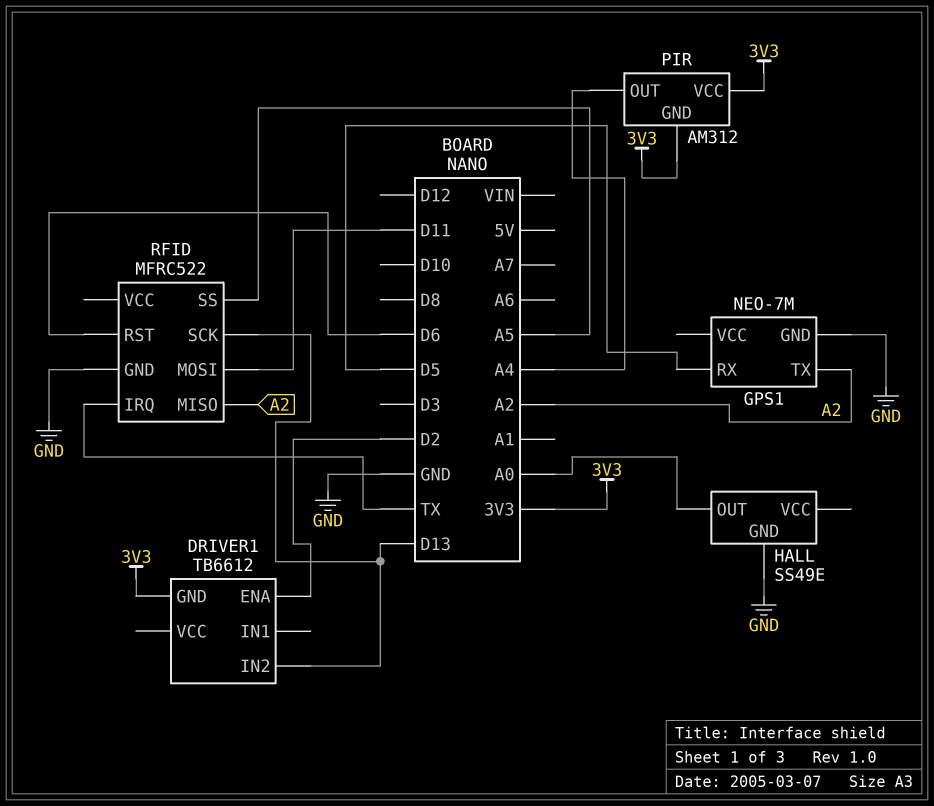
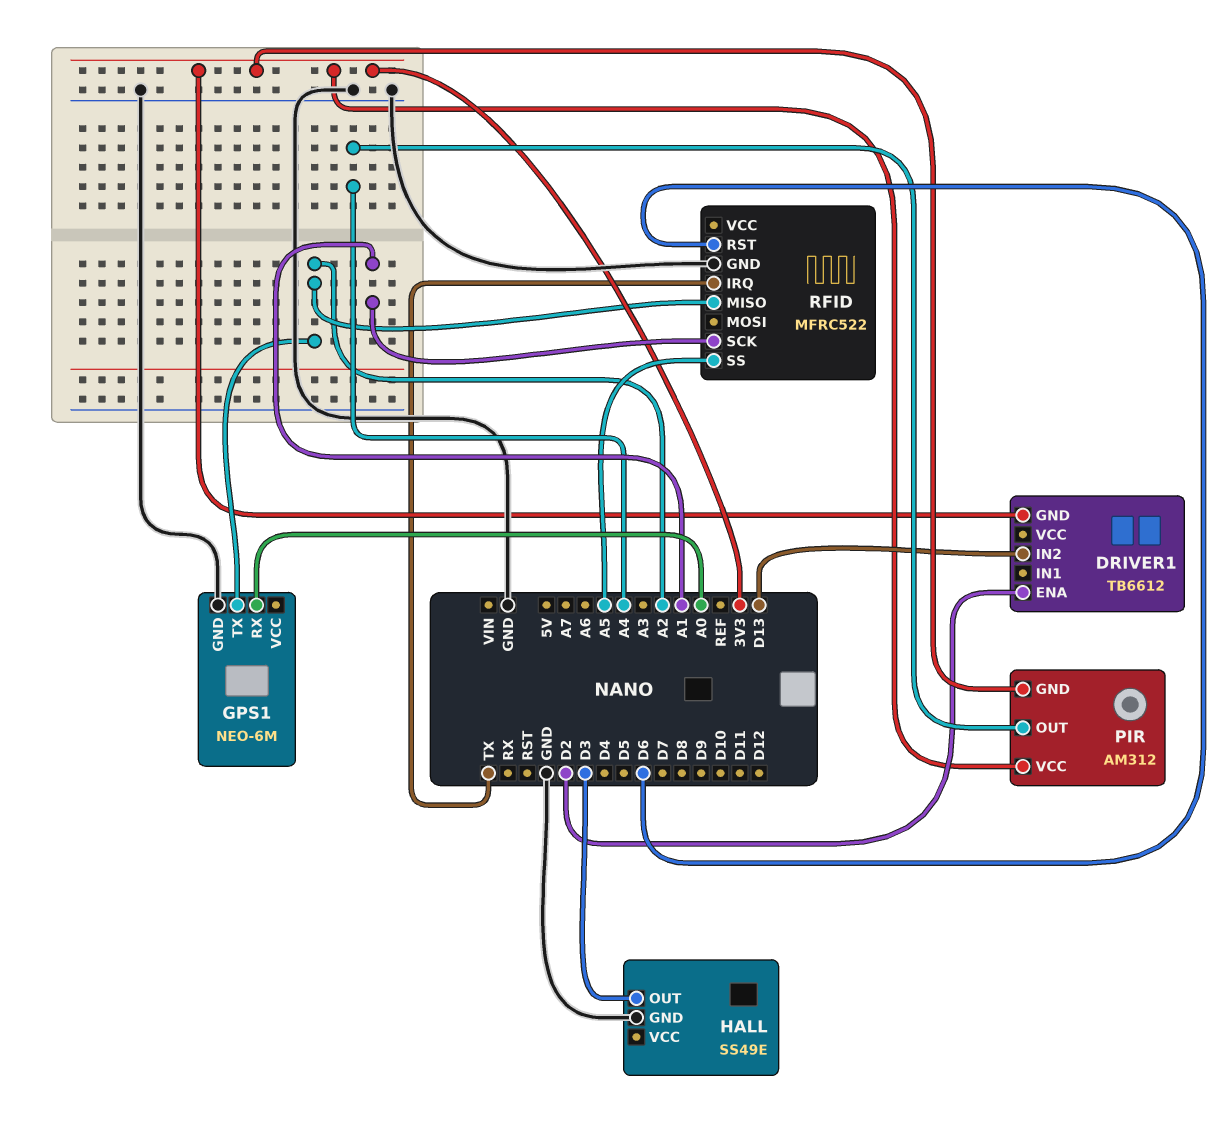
GPS1: NEO-7M -> NEO-6M
GPS1 pin RX: D5 -> A0
HALL pin OUT: A0 -> D3
RFID pin MOSI: D11 -> none
RFID pin SCK: D13 -> A1

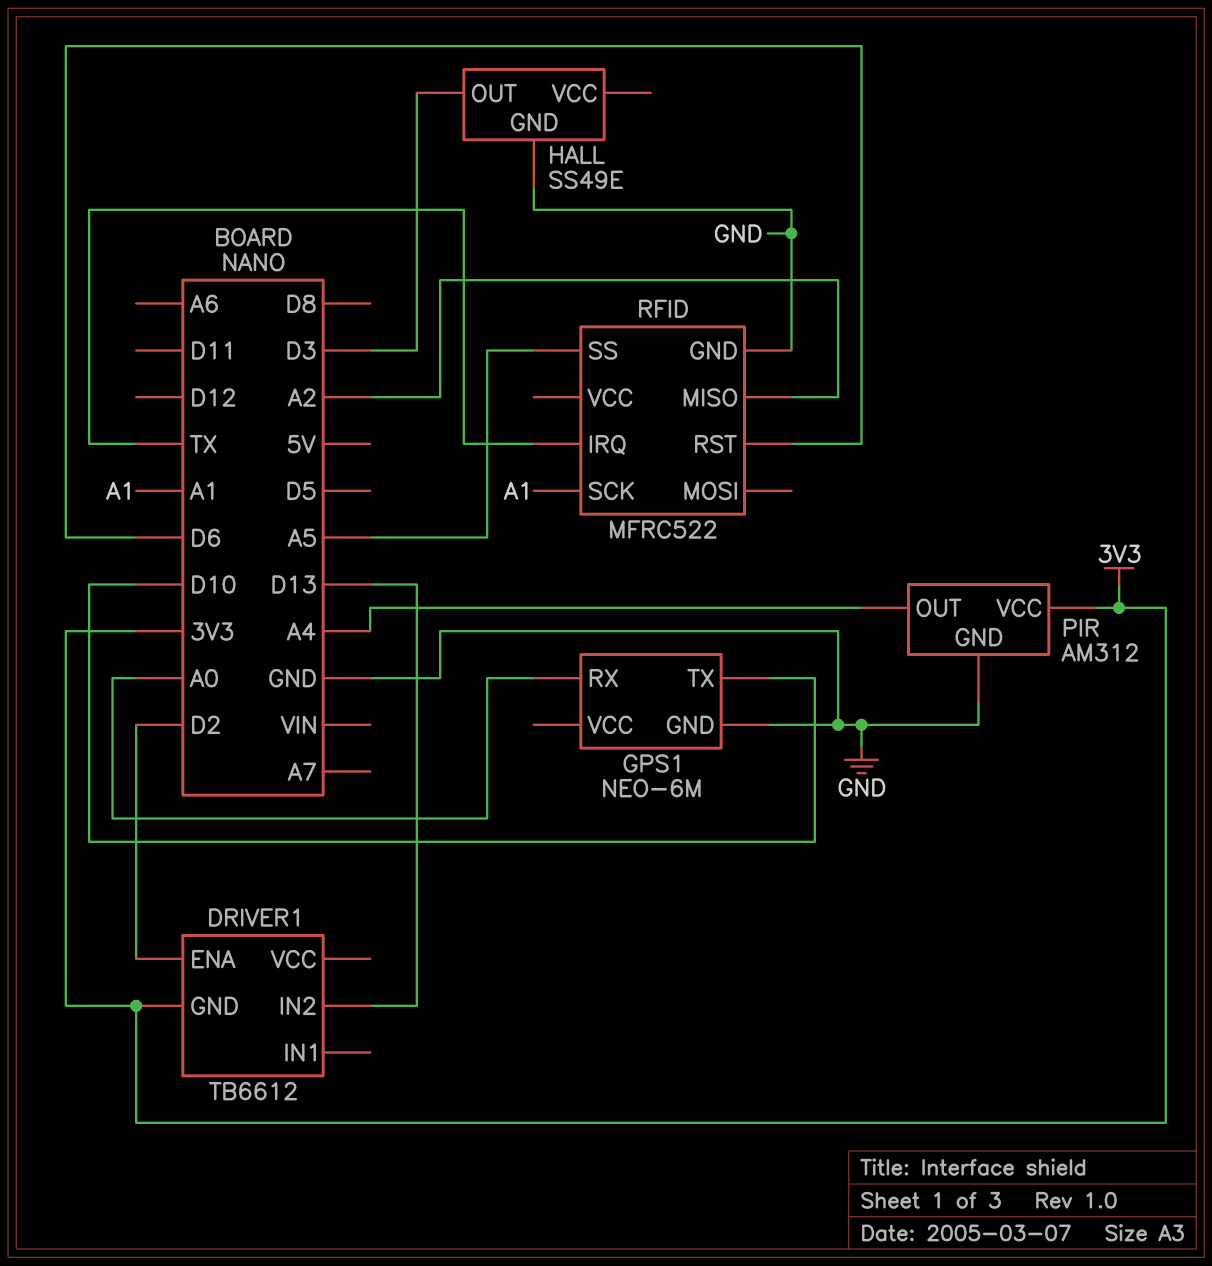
GPS1 pin TX: A2 -> D10
PIR pin GND: 3V3 -> GND

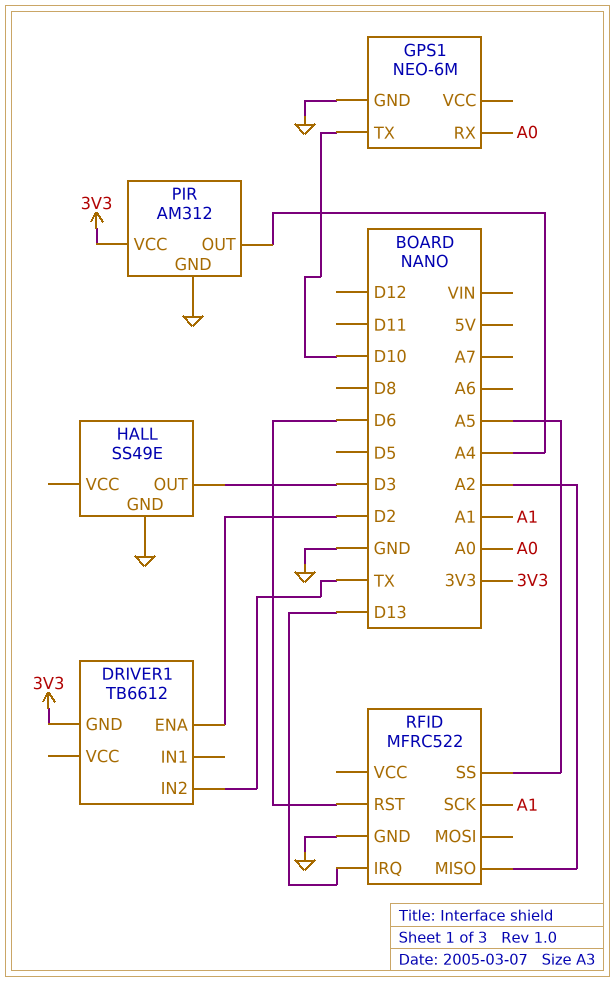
DRIVER1 pin IN2: D13 -> TX
RFID pin IRQ: TX -> D13

